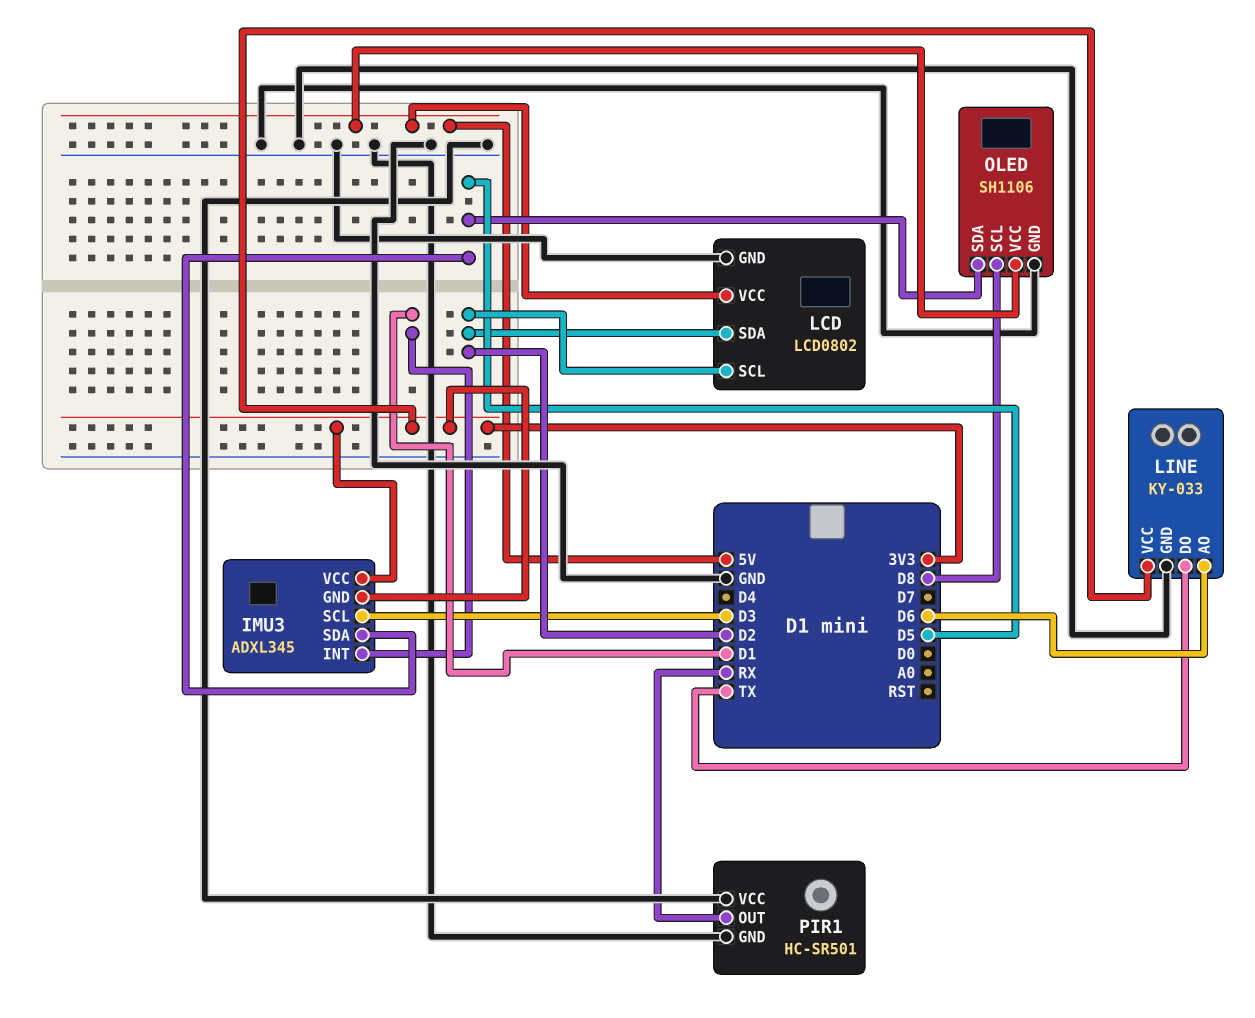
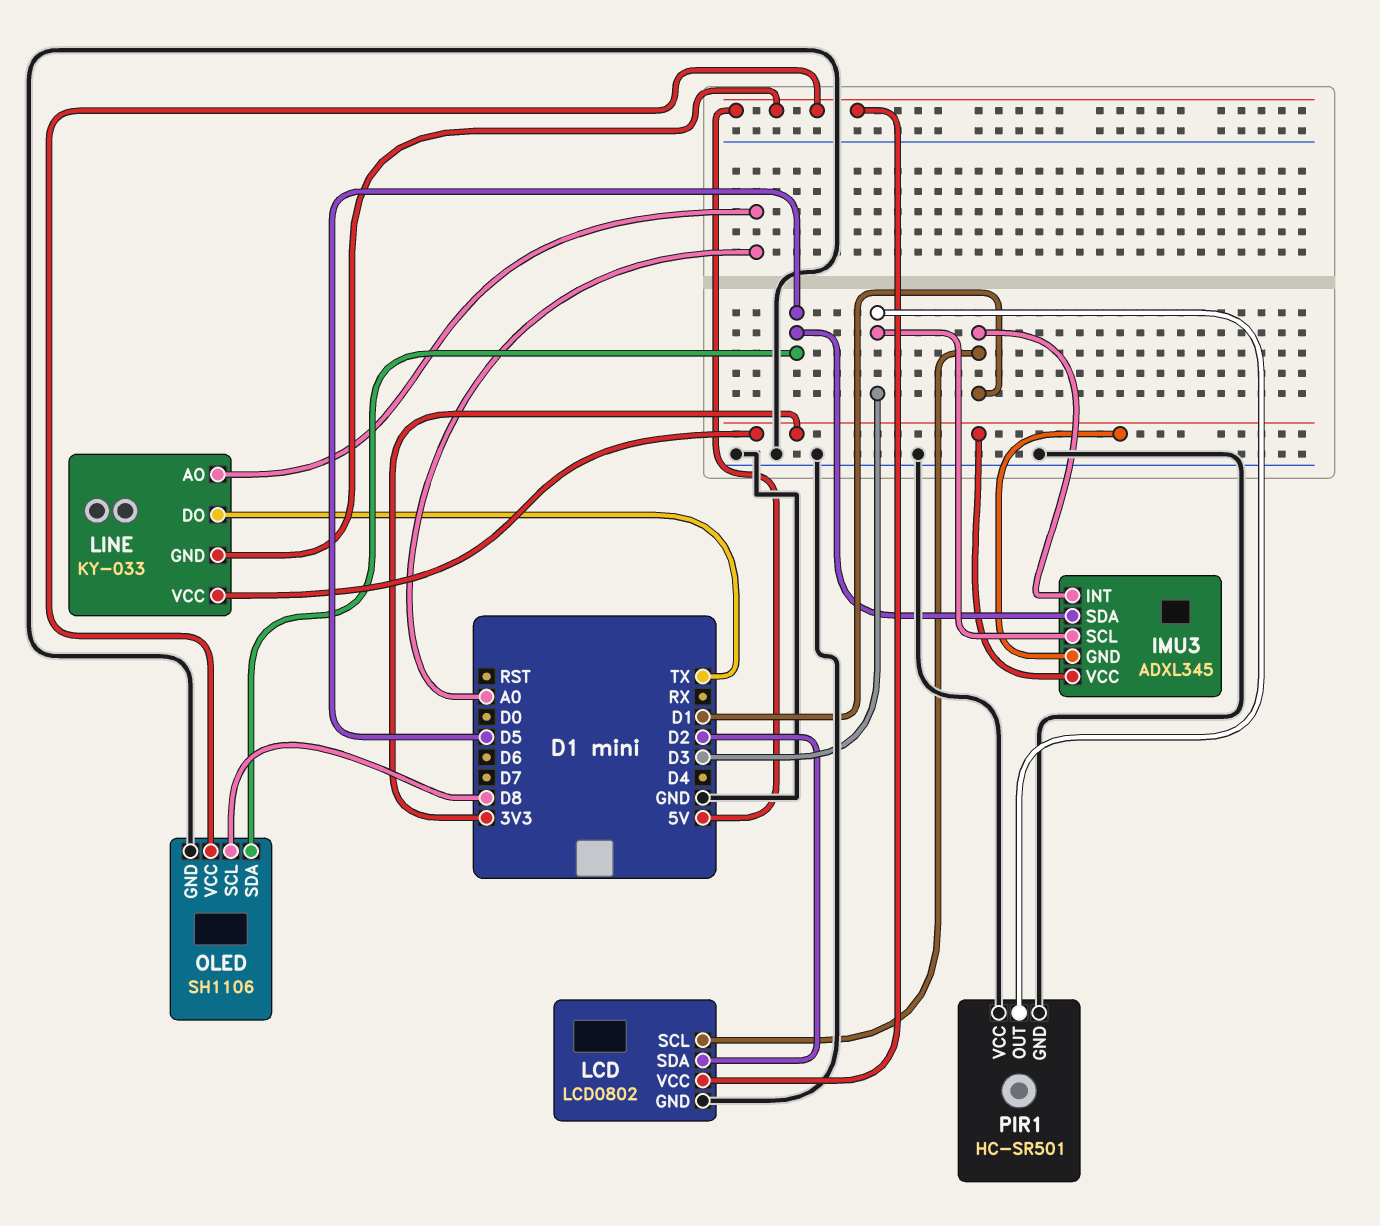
LCD pin SCL: D2 -> D1
LINE pin AO: D6 -> A0
LINE pin GND: GND -> 5V
PIR1 pin OUT: RX -> D3

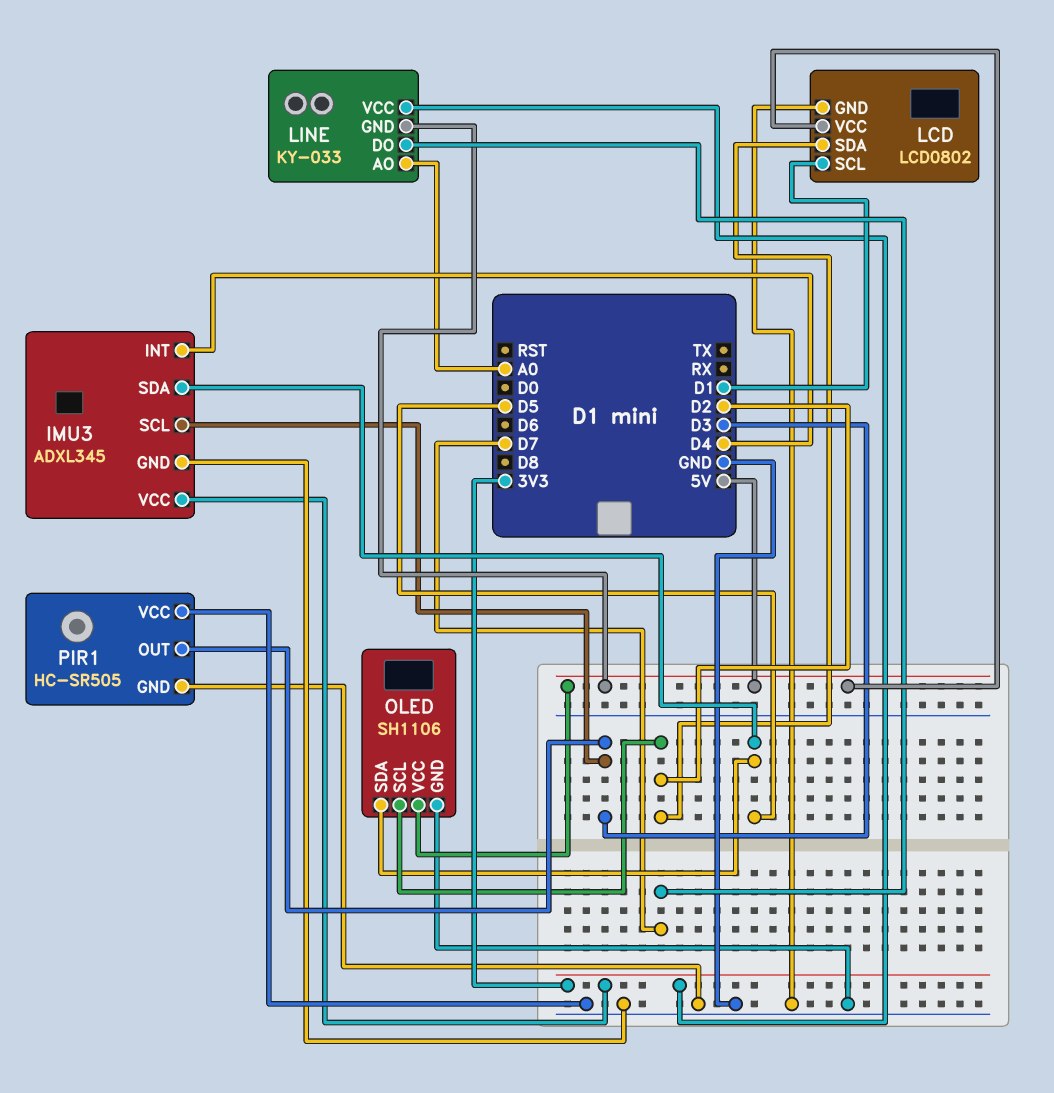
IMU3 pin GND: 3V3 -> GND
IMU3 pin INT: D1 -> D4
LINE pin DO: TX -> D7
OLED pin SCL: D8 -> D2
PIR1: HC-SR501 -> HC-SR505

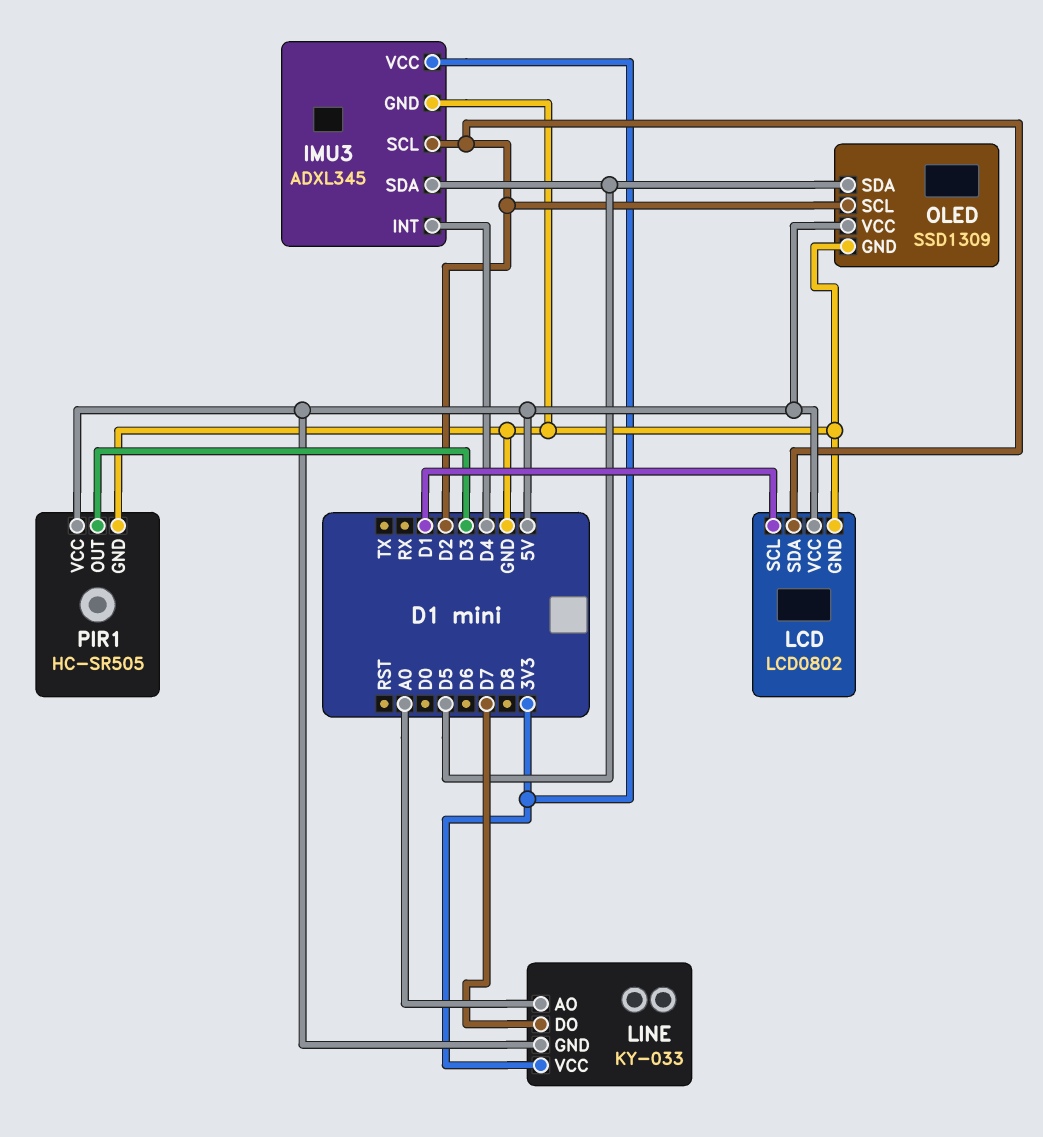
IMU3 pin SCL: D3 -> D2
OLED: SH1106 -> SSD1309
PIR1 pin VCC: GND -> 5V

